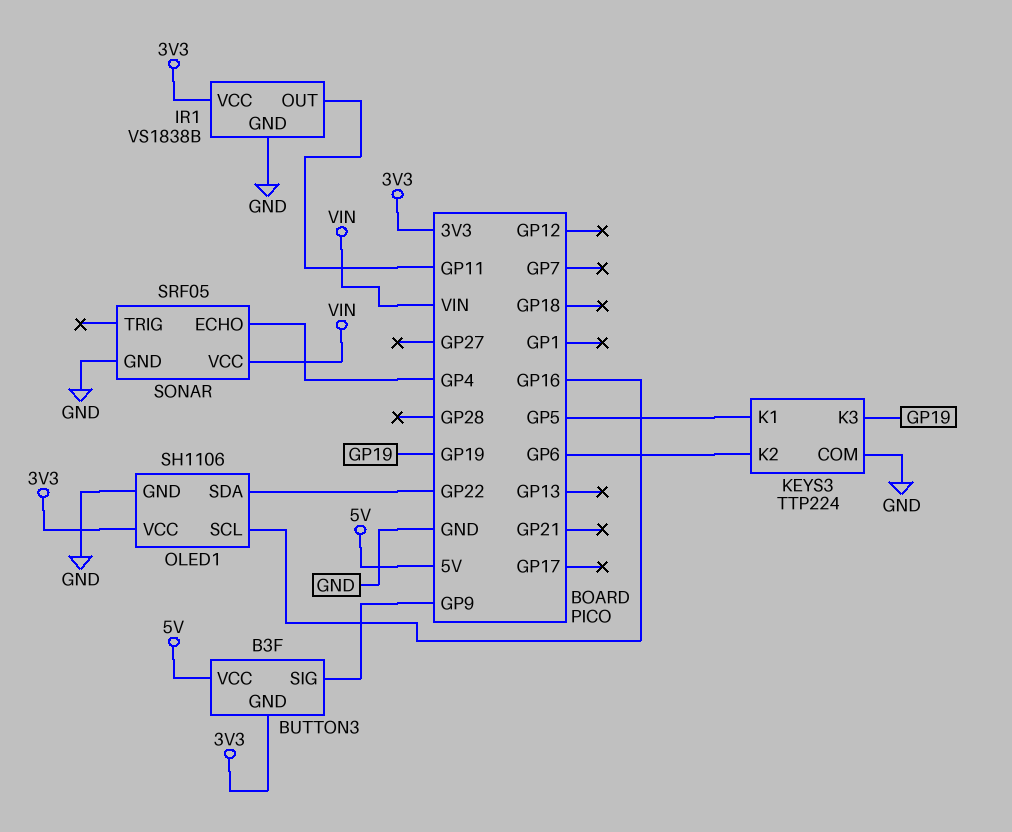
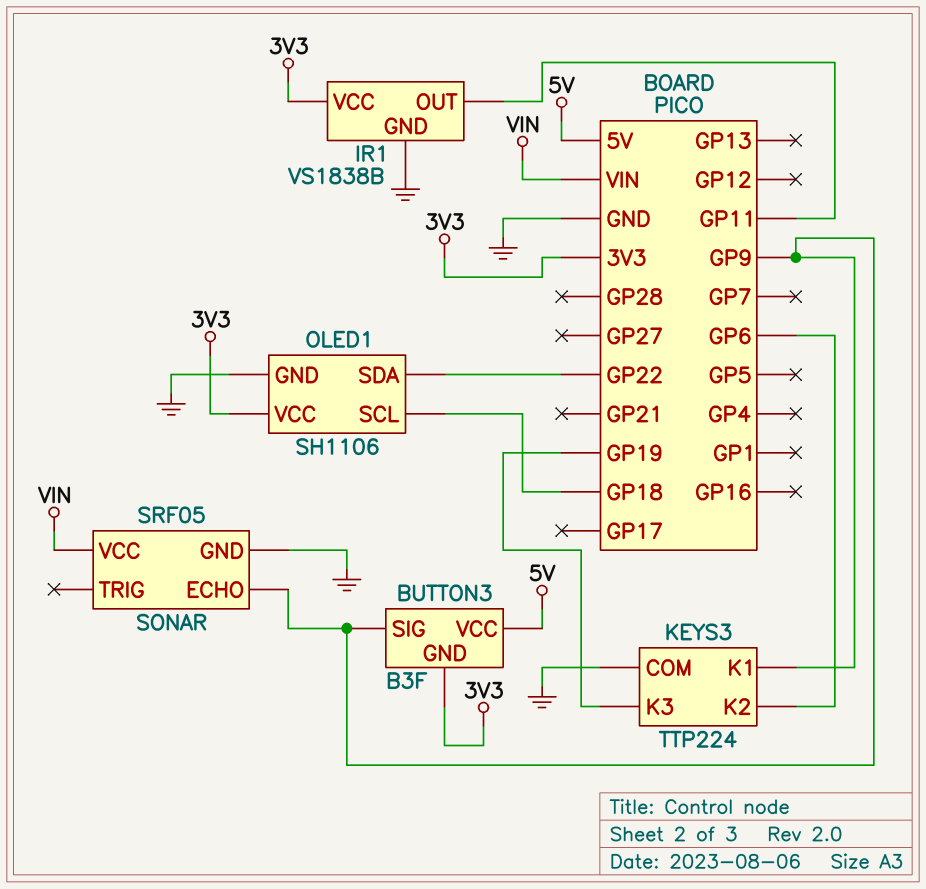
KEYS3 pin K1: GP5 -> GP9
OLED1 pin SCL: GP16 -> GP18
SONAR pin ECHO: GP4 -> GP9

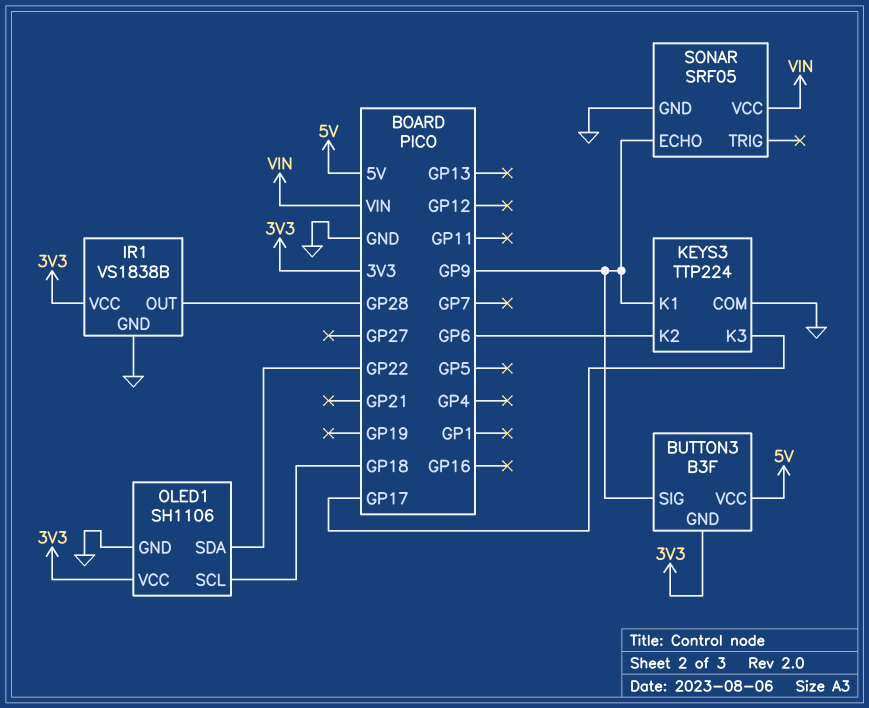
IR1 pin OUT: GP11 -> GP28
KEYS3 pin K3: GP19 -> GP17

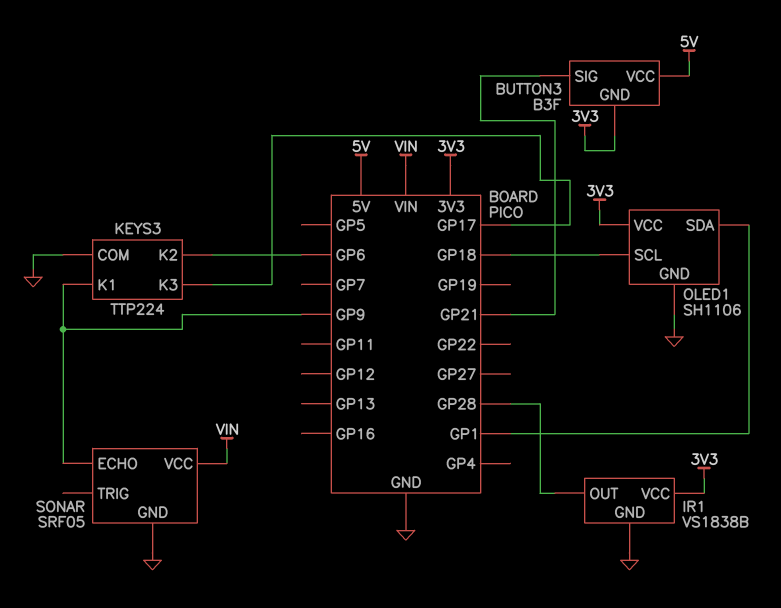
BUTTON3 pin SIG: GP9 -> GP21
OLED1 pin SDA: GP22 -> GP1

